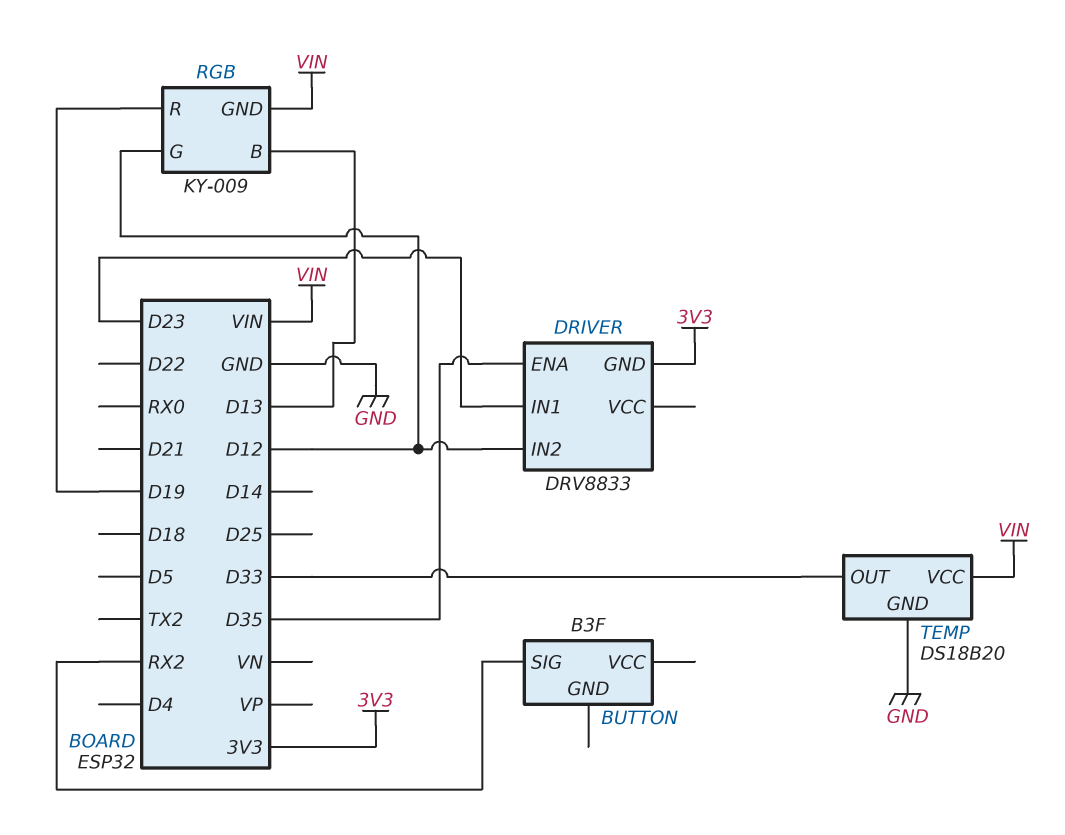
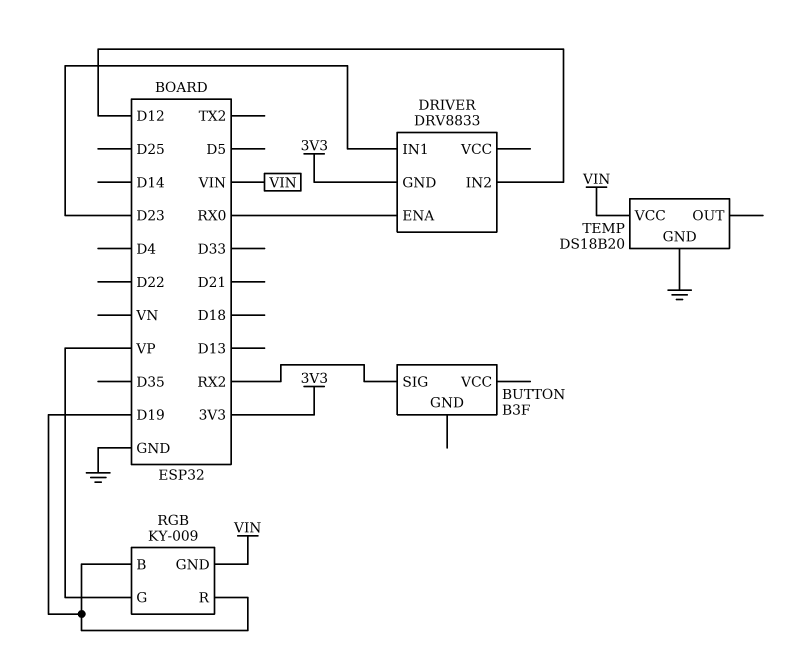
DRIVER pin ENA: D35 -> RX0
RGB pin B: D13 -> D19
RGB pin G: D12 -> VP
TEMP pin OUT: D33 -> none

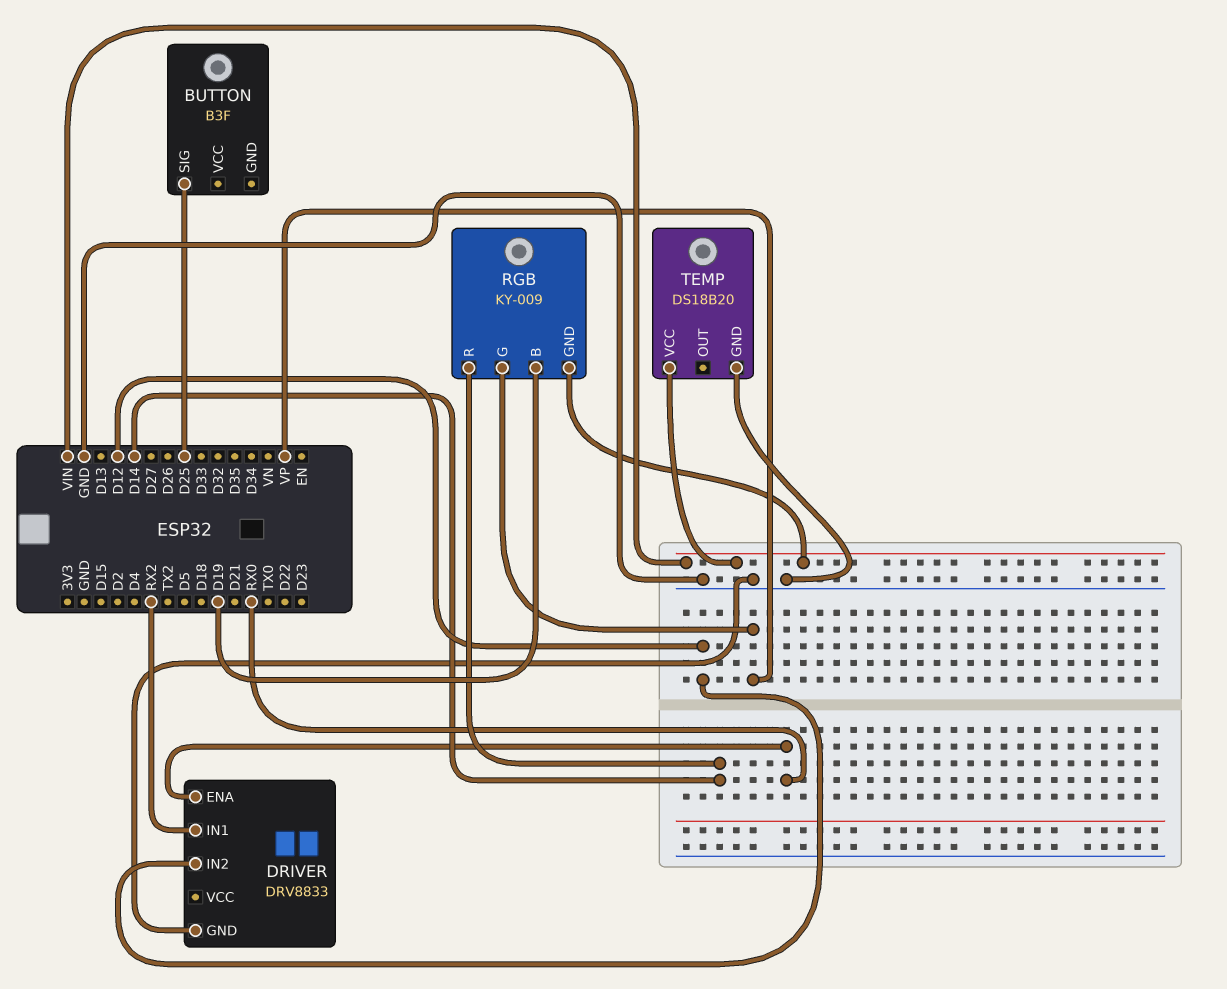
BUTTON pin SIG: RX2 -> D25
DRIVER pin GND: 3V3 -> GND
DRIVER pin IN1: D23 -> RX2
RGB pin R: D19 -> D14

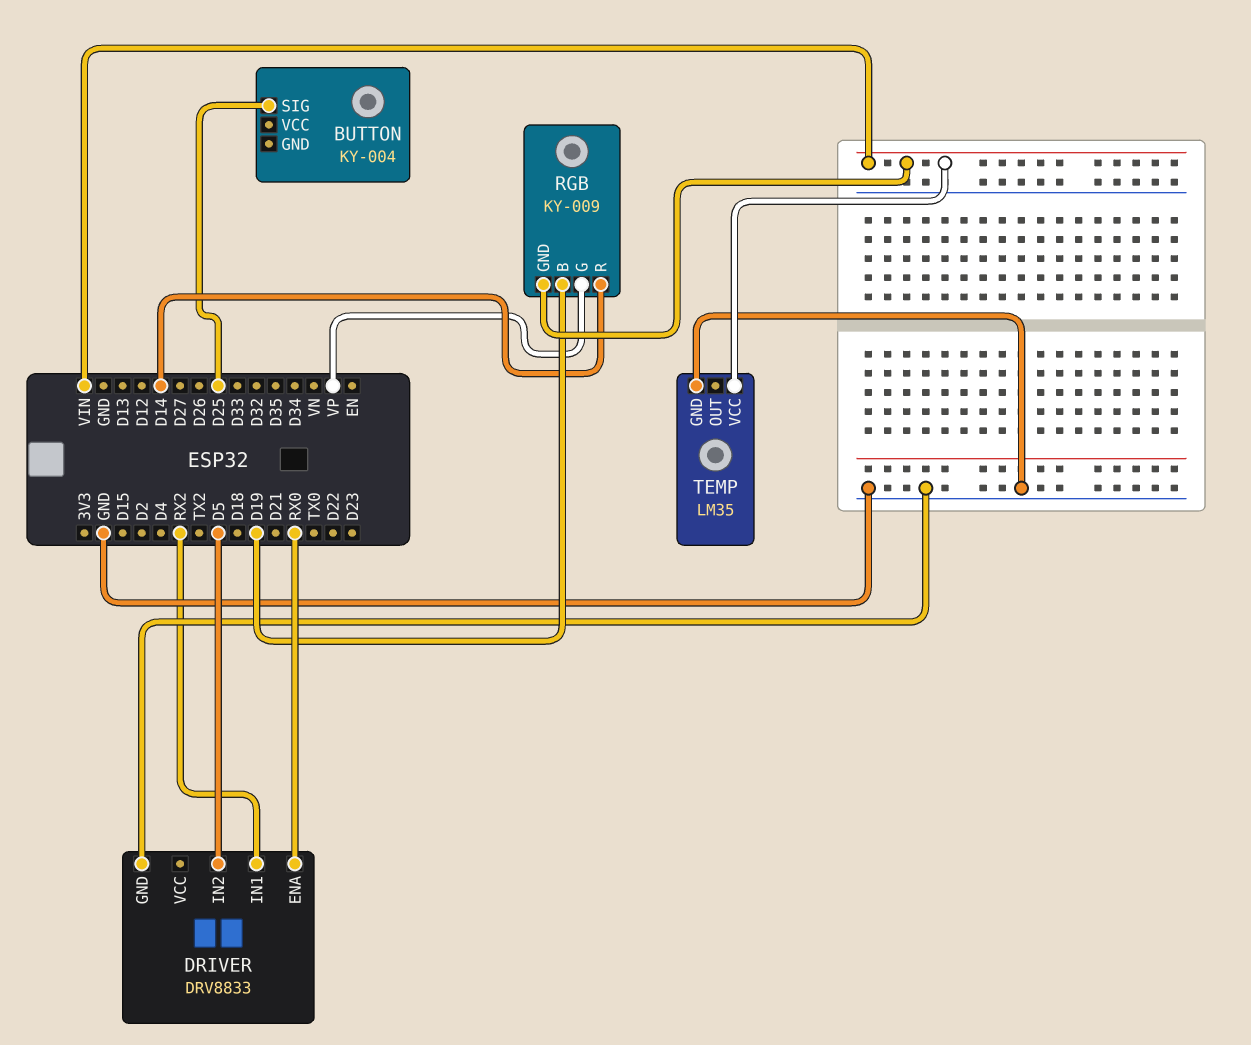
BUTTON: B3F -> KY-004
DRIVER pin IN2: D12 -> D5
TEMP: DS18B20 -> LM35

